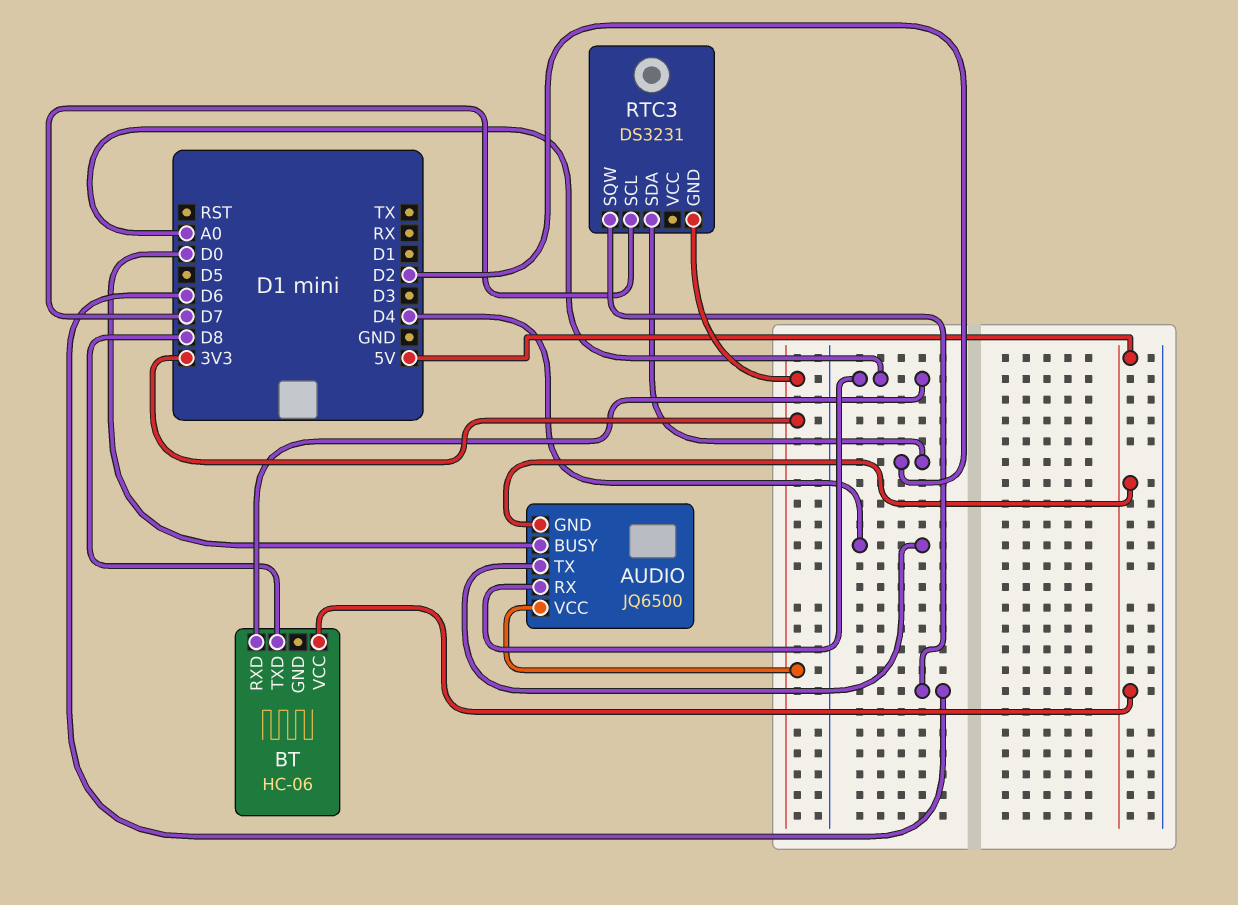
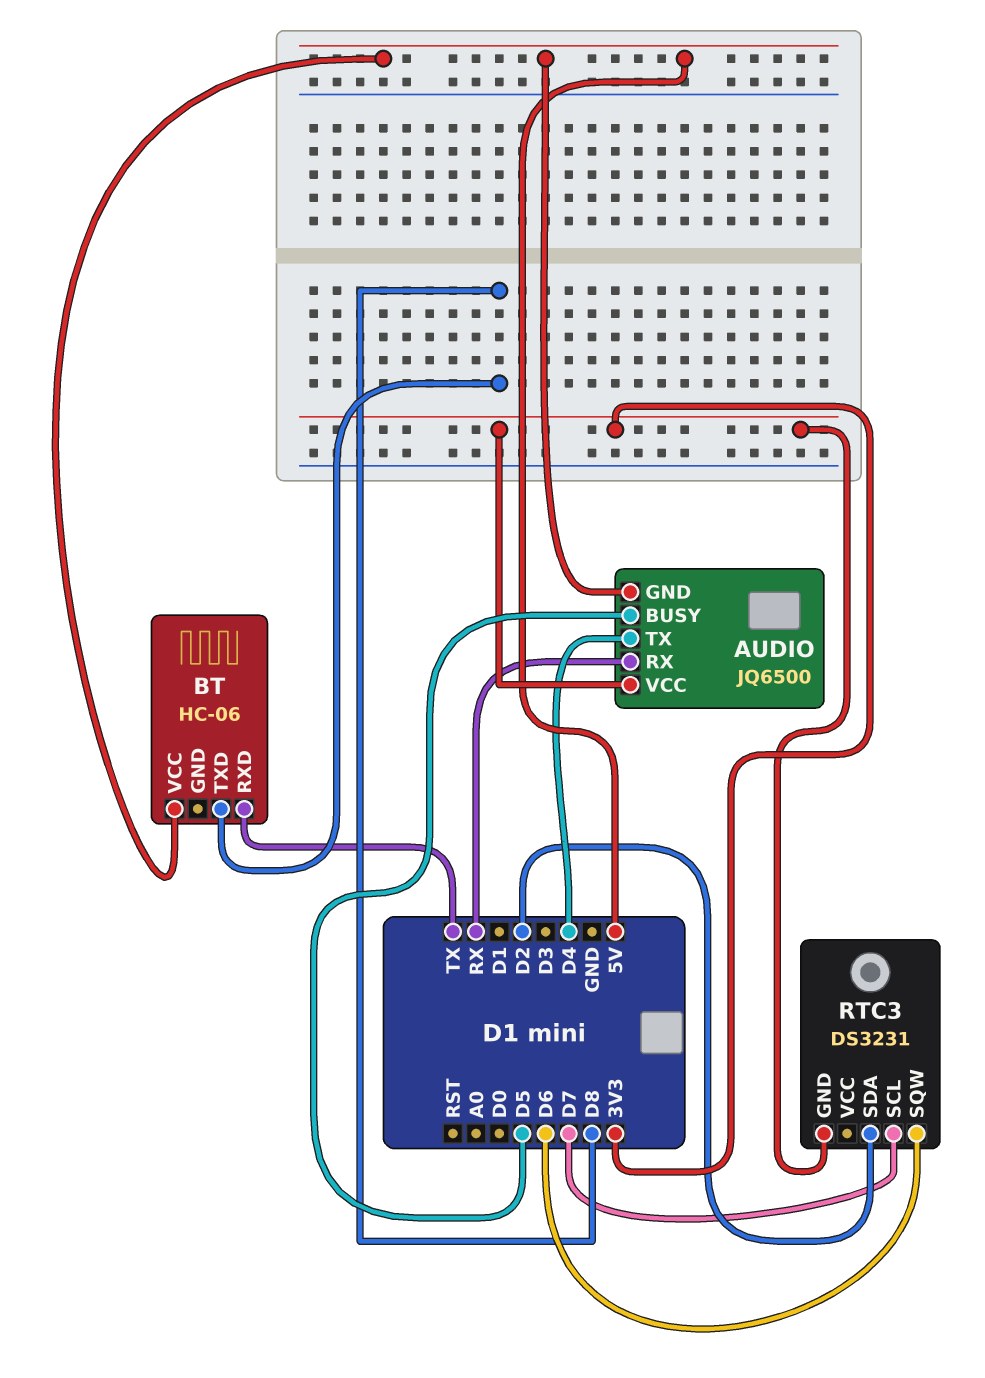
AUDIO pin BUSY: D0 -> D5
AUDIO pin RX: A0 -> RX
BT pin RXD: A0 -> TX

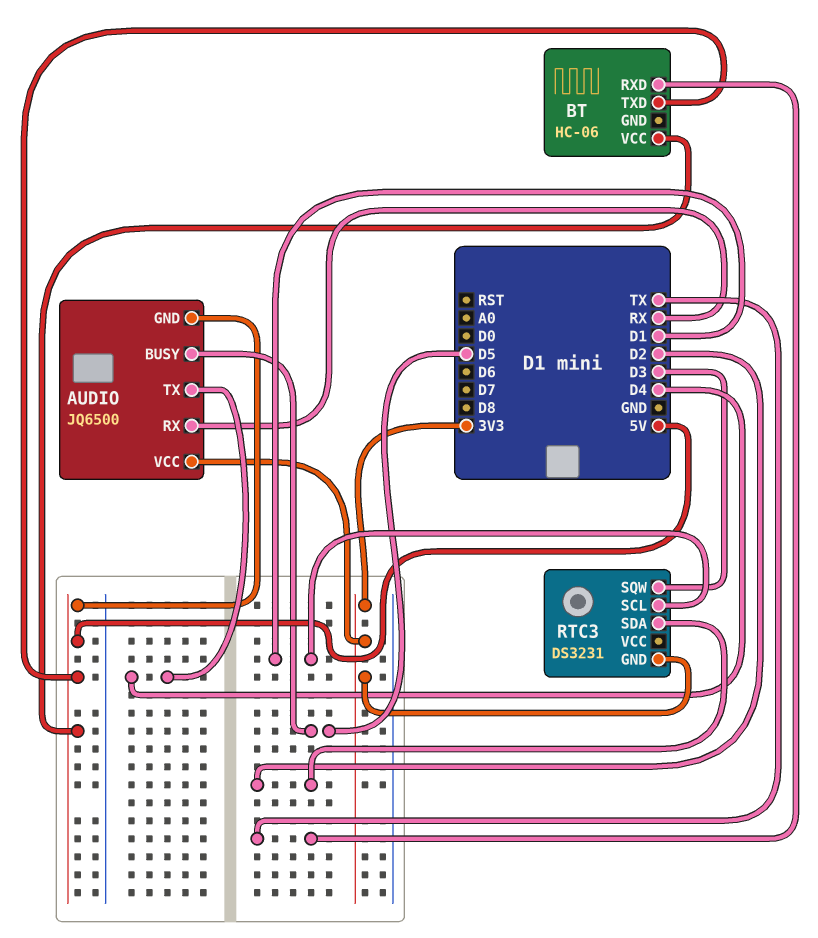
BT pin TXD: D8 -> 5V
RTC3 pin SCL: D7 -> D1
RTC3 pin SQW: D6 -> D3

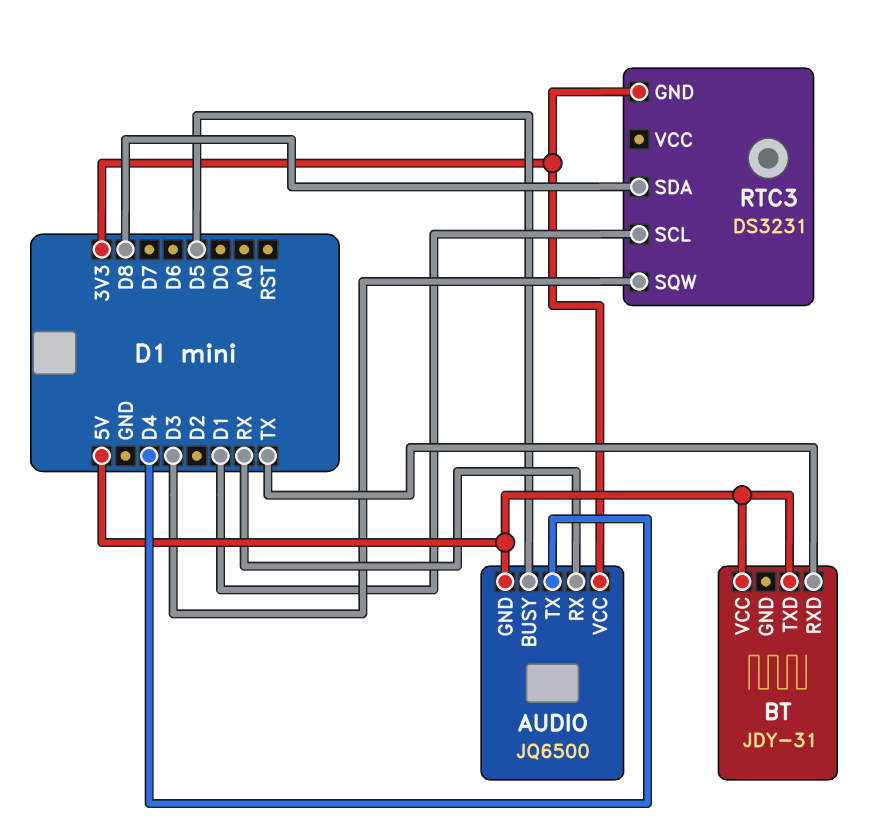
BT: HC-06 -> JDY-31
RTC3 pin SDA: D2 -> D8

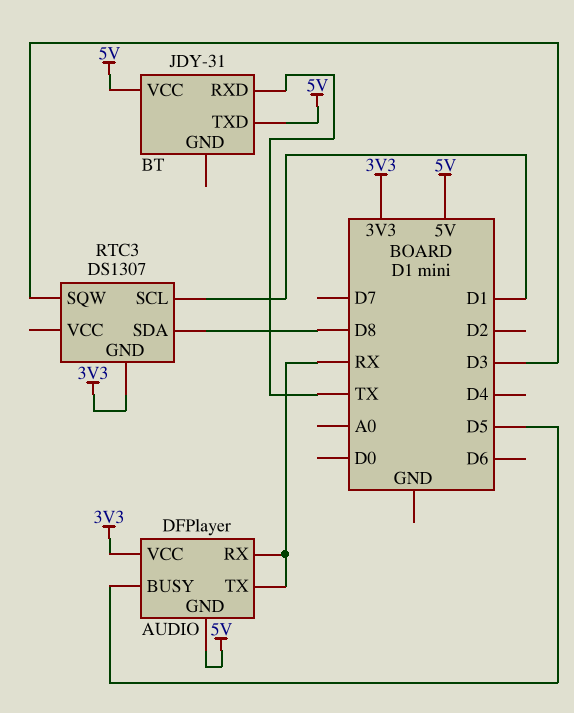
AUDIO: JQ6500 -> DFPlayer
AUDIO pin TX: D4 -> RX
RTC3: DS3231 -> DS1307

